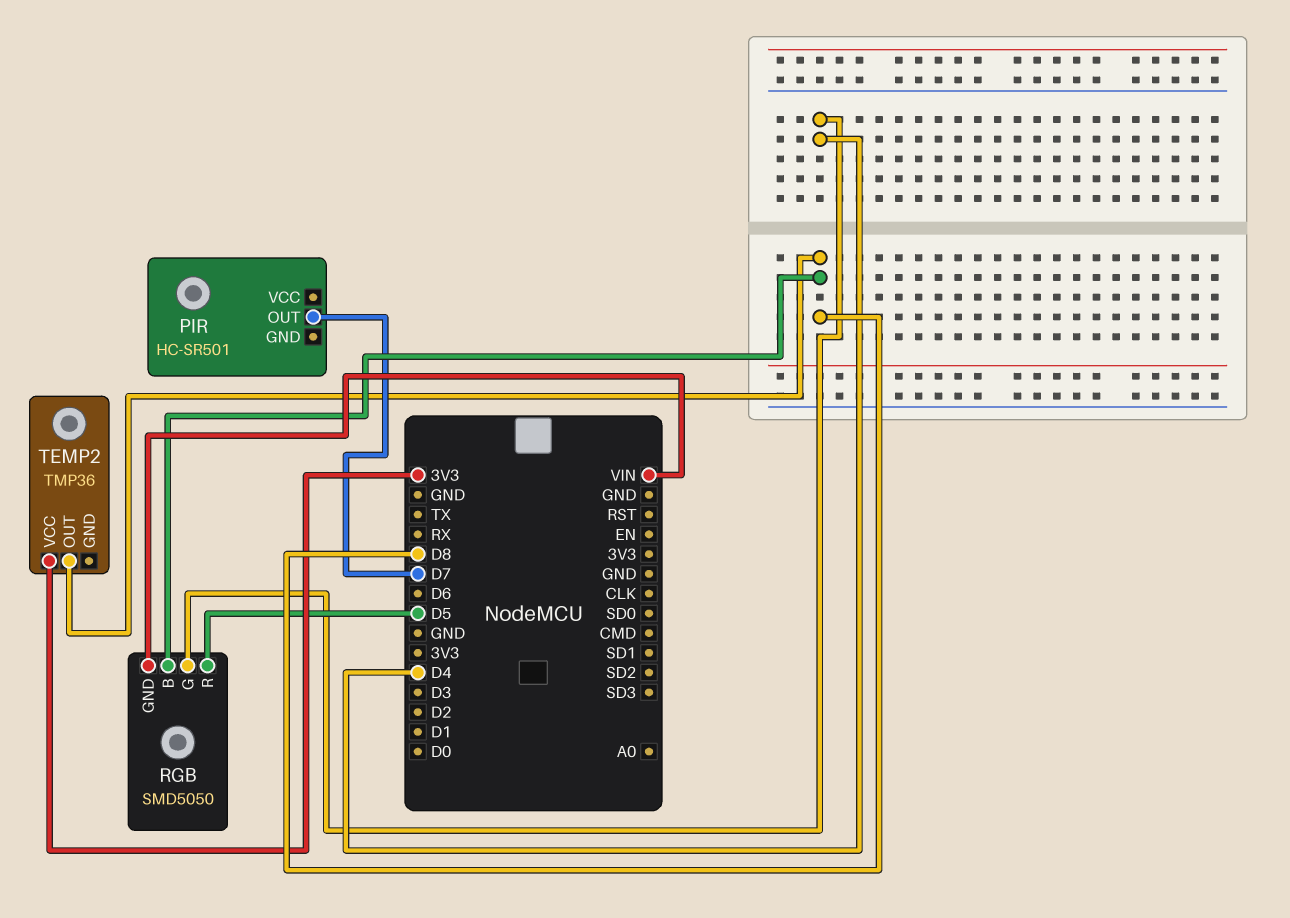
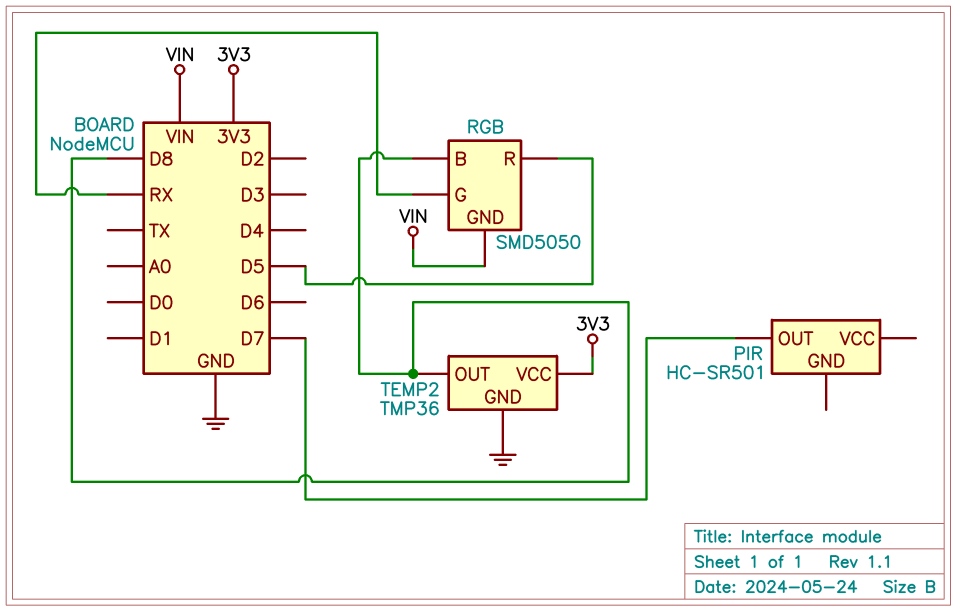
RGB pin G: D4 -> RX
TEMP2 pin GND: none -> GND

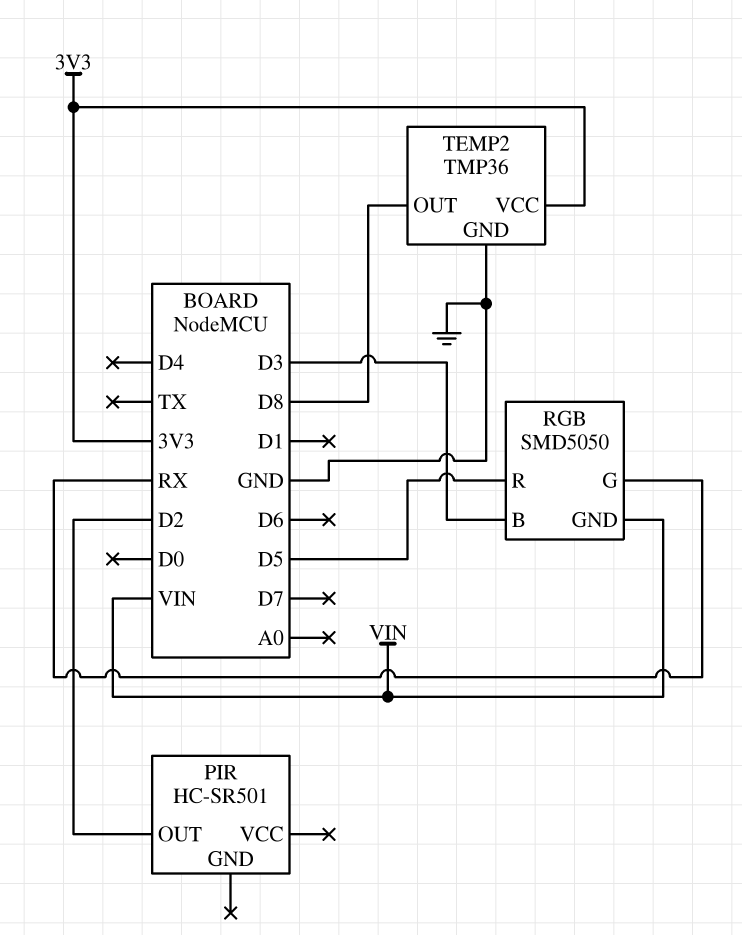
PIR pin OUT: D7 -> D2
RGB pin B: D8 -> D3

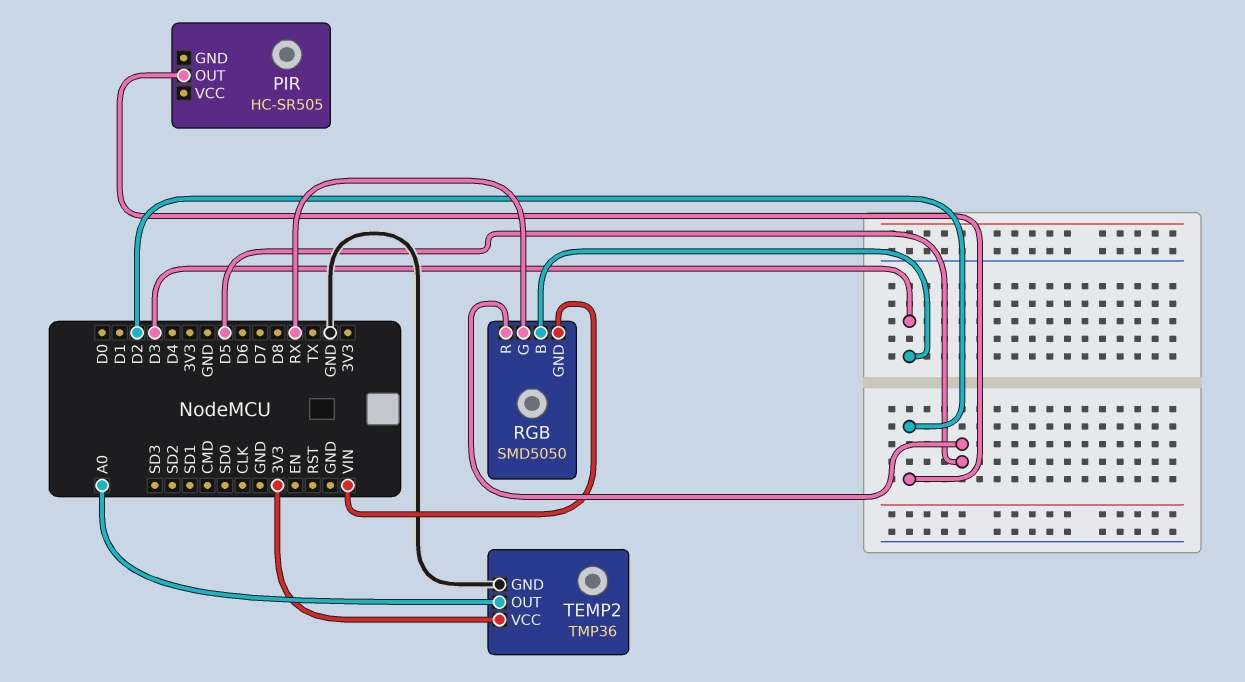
PIR: HC-SR501 -> HC-SR505
TEMP2 pin OUT: D8 -> A0

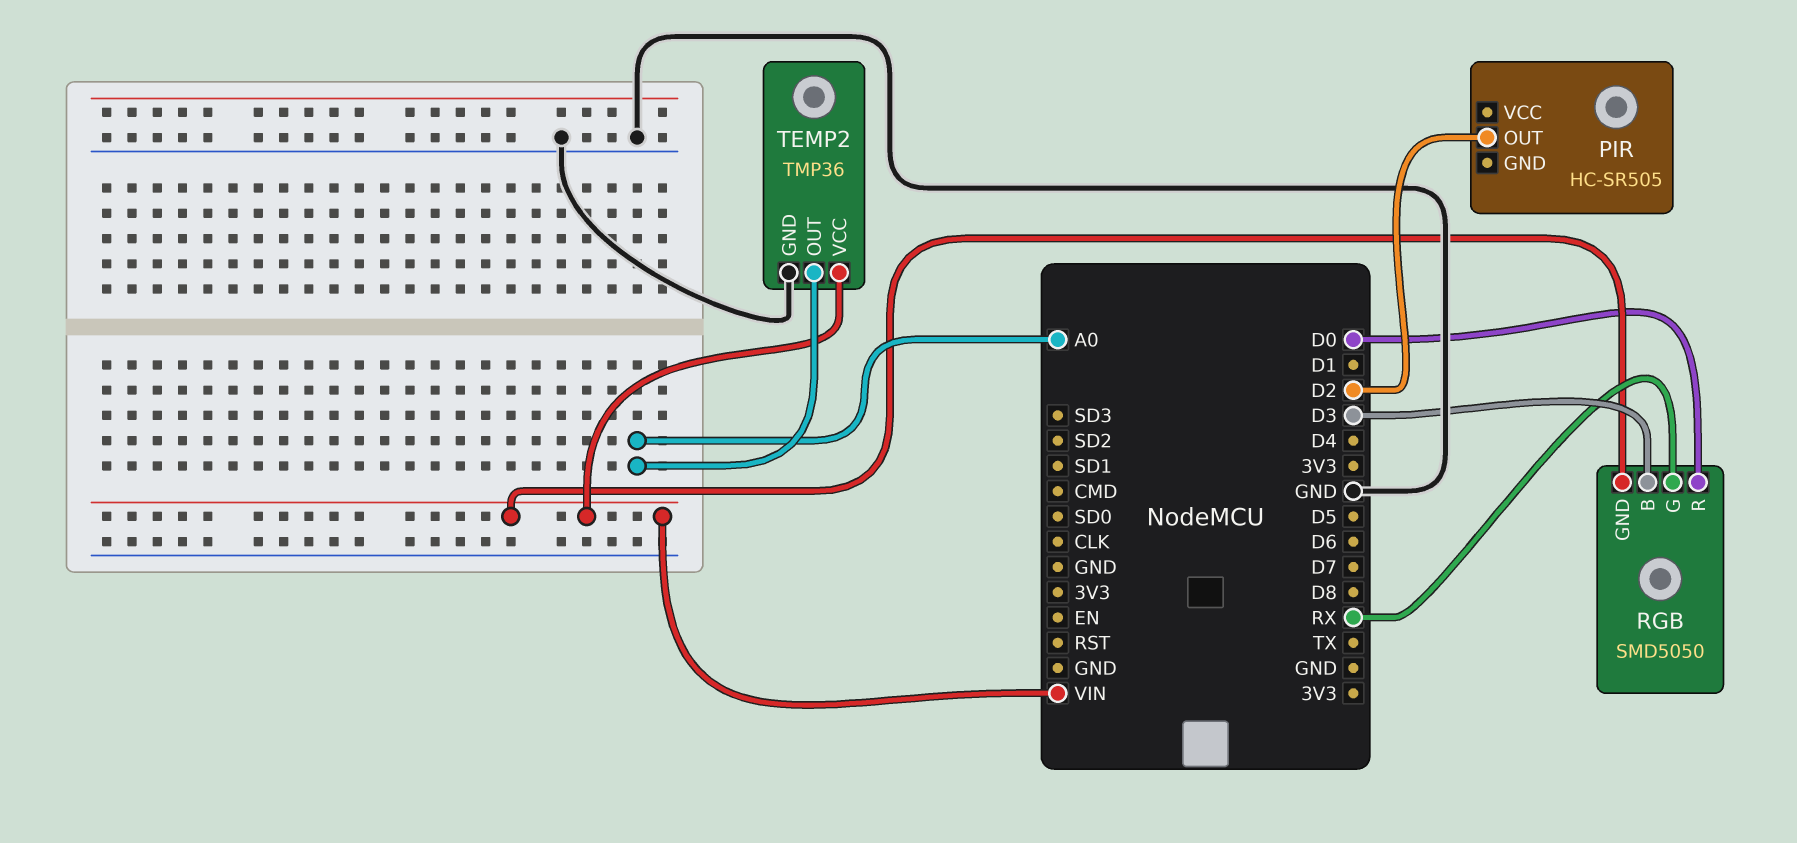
RGB pin R: D5 -> D0
TEMP2 pin VCC: 3V3 -> VIN

